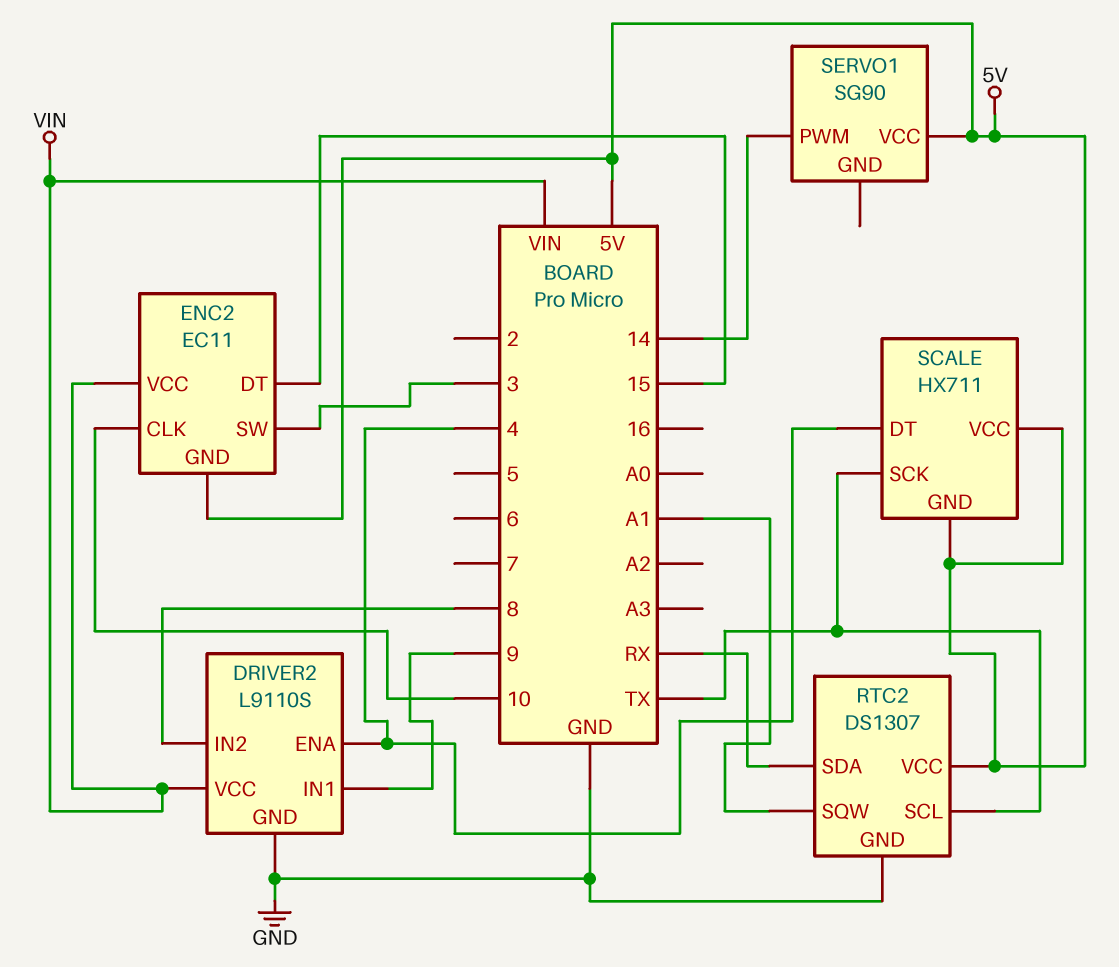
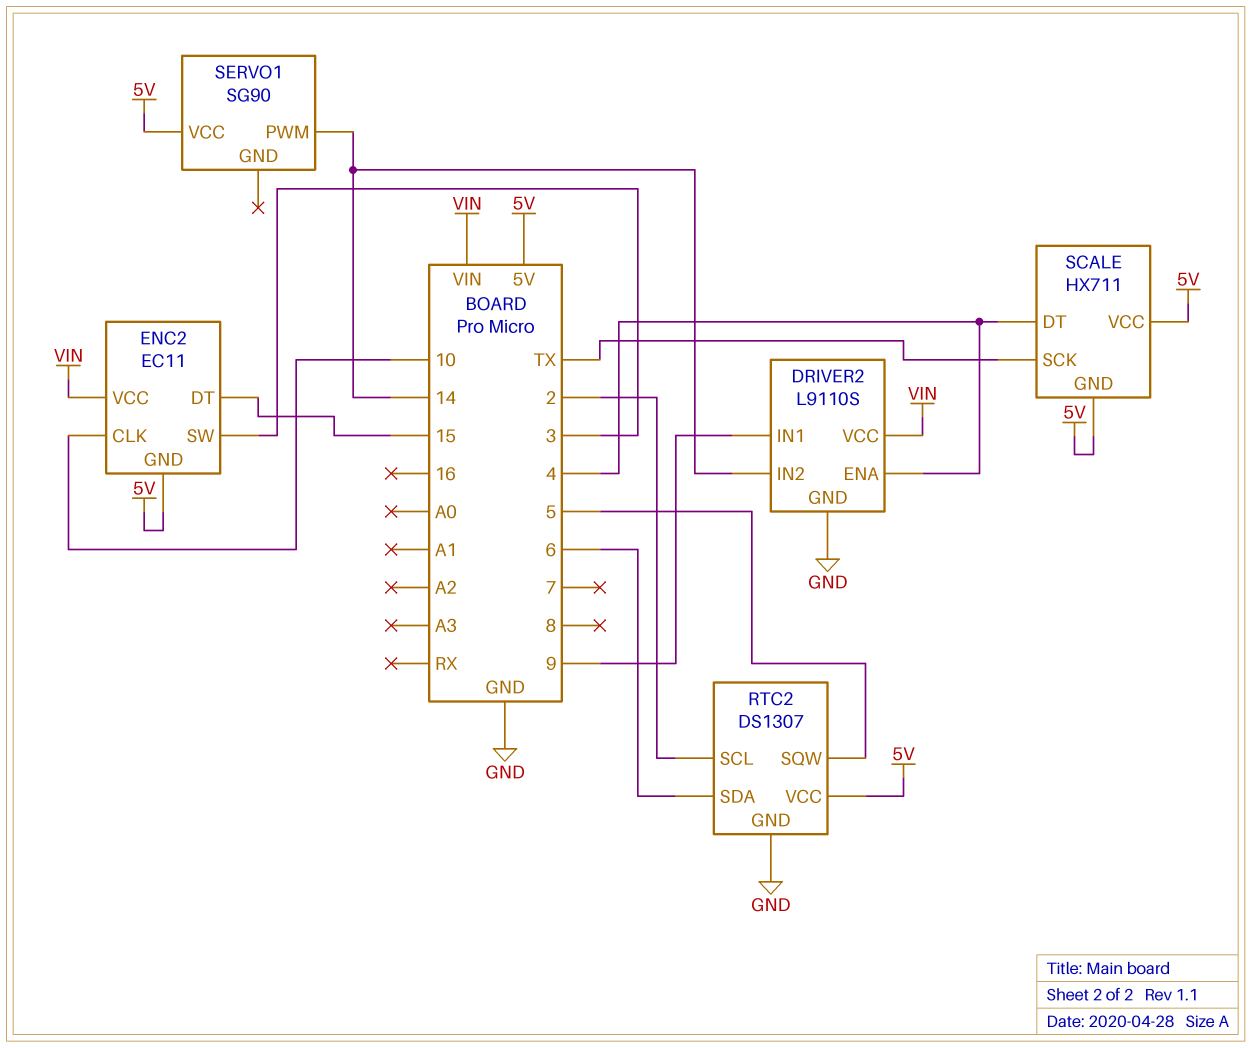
DRIVER2 pin IN2: 8 -> 14
RTC2 pin SCL: TX -> 2
RTC2 pin SDA: RX -> 6
RTC2 pin SQW: A1 -> 5

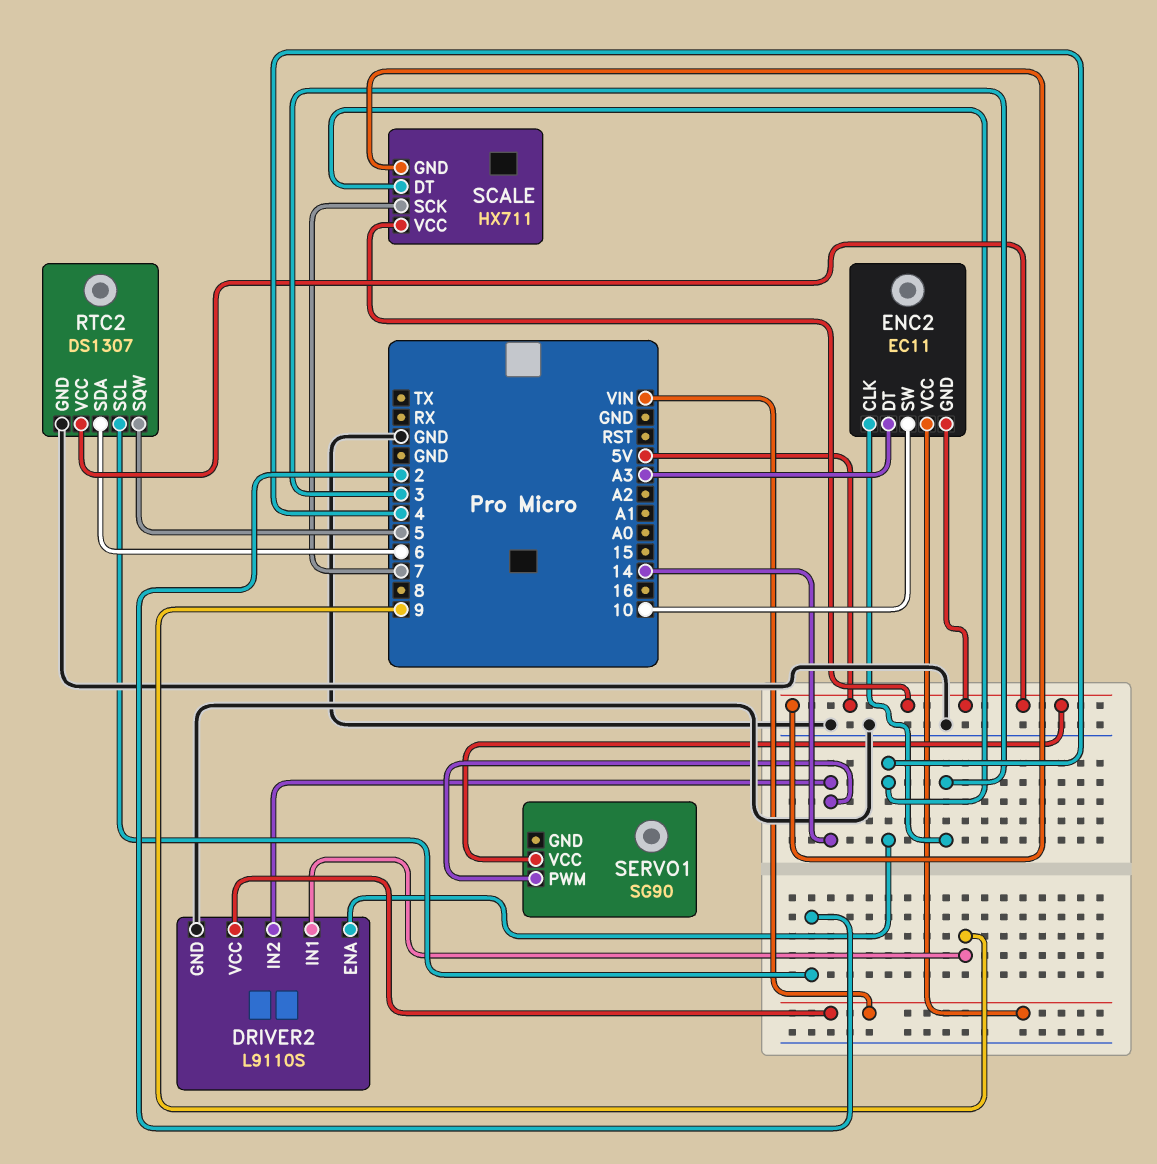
ENC2 pin CLK: 10 -> 3
ENC2 pin DT: 15 -> A3
ENC2 pin SW: 3 -> 10
SCALE pin SCK: TX -> 7

